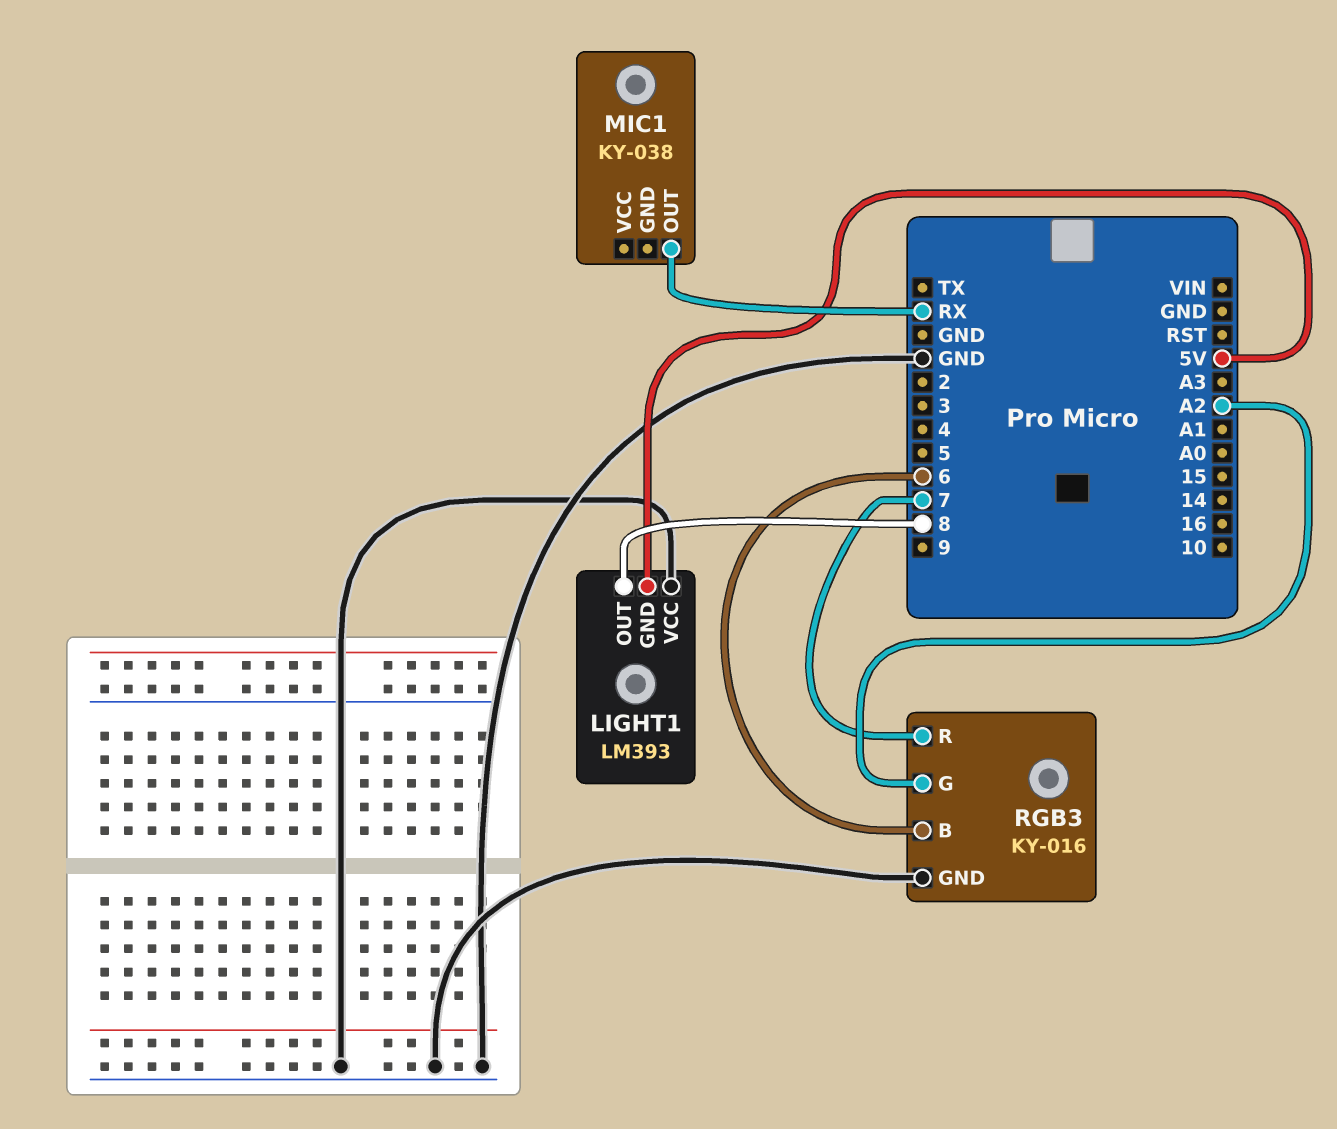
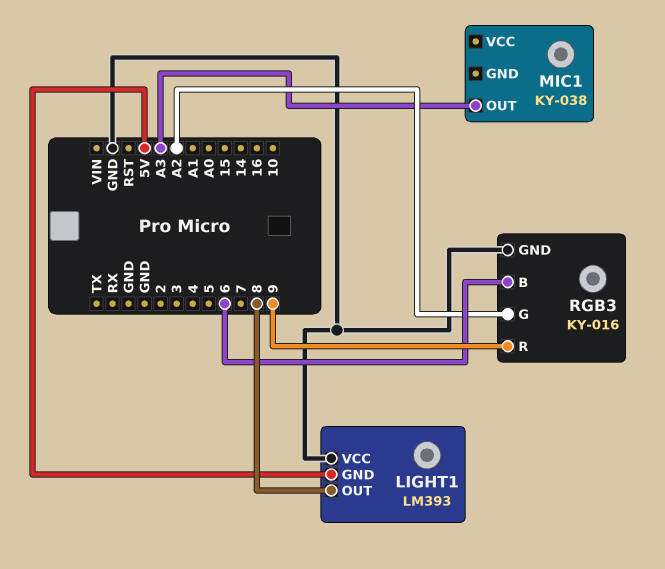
MIC1 pin OUT: RX -> A3
RGB3 pin R: 7 -> 9

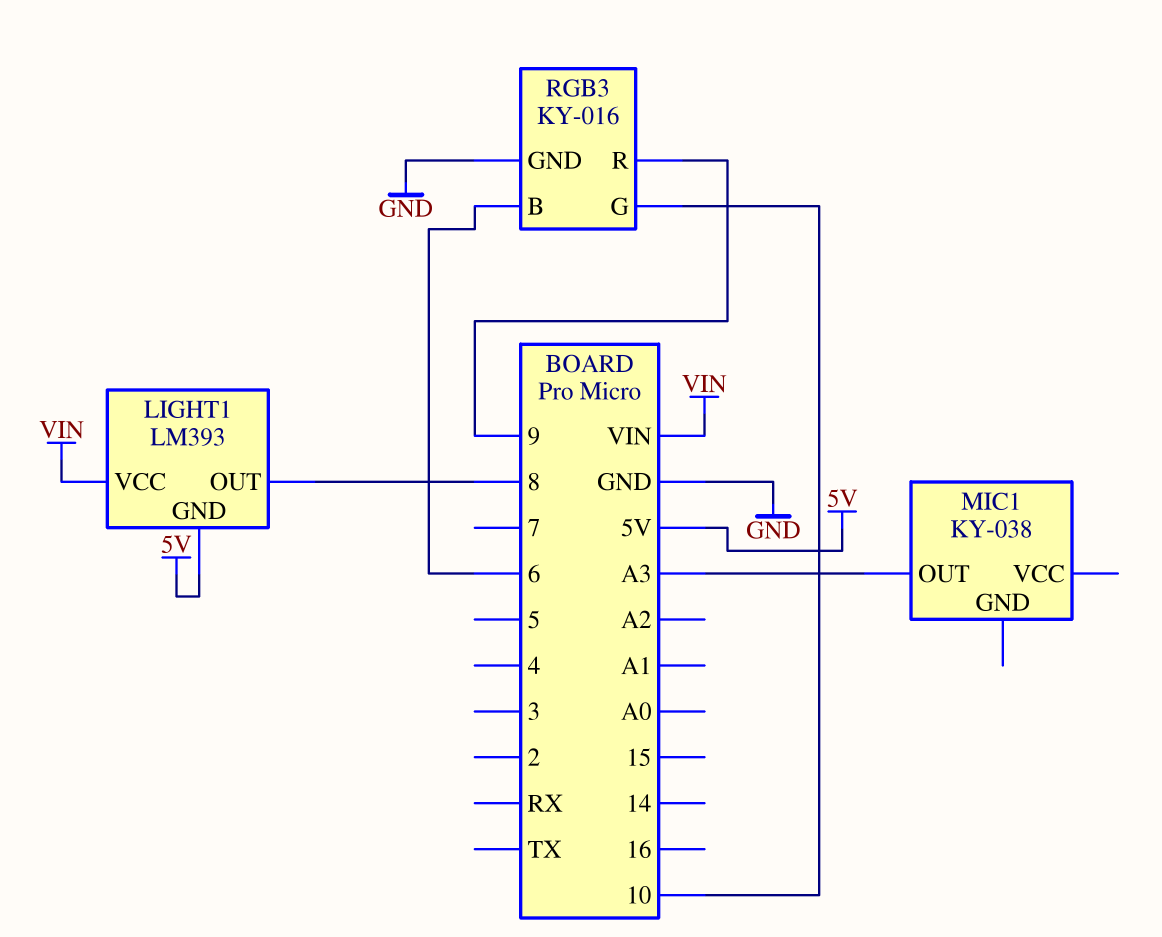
LIGHT1 pin VCC: GND -> VIN
RGB3 pin G: A2 -> 10

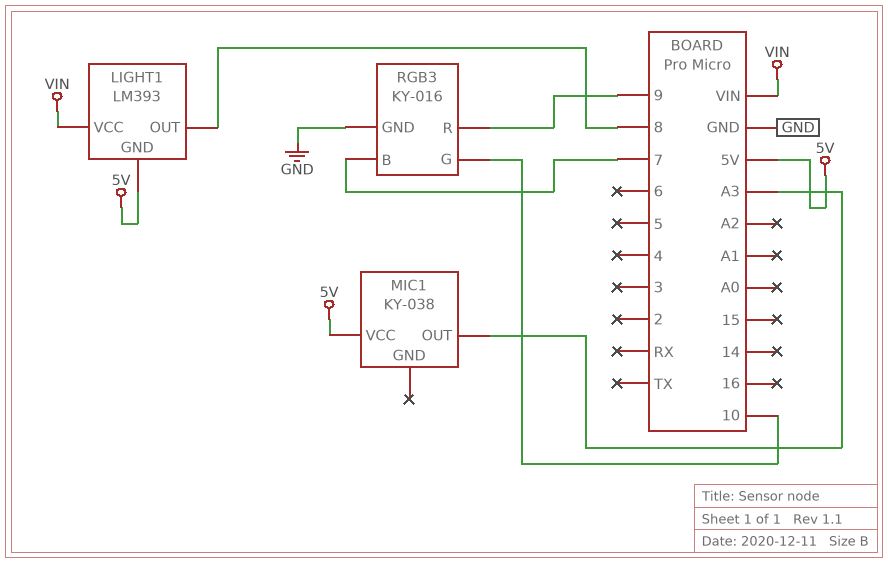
MIC1 pin VCC: none -> 5V
RGB3 pin B: 6 -> 7

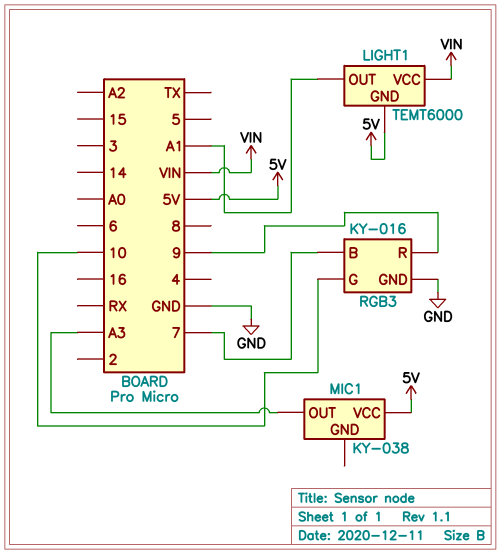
LIGHT1: LM393 -> TEMT6000
LIGHT1 pin OUT: 8 -> A1

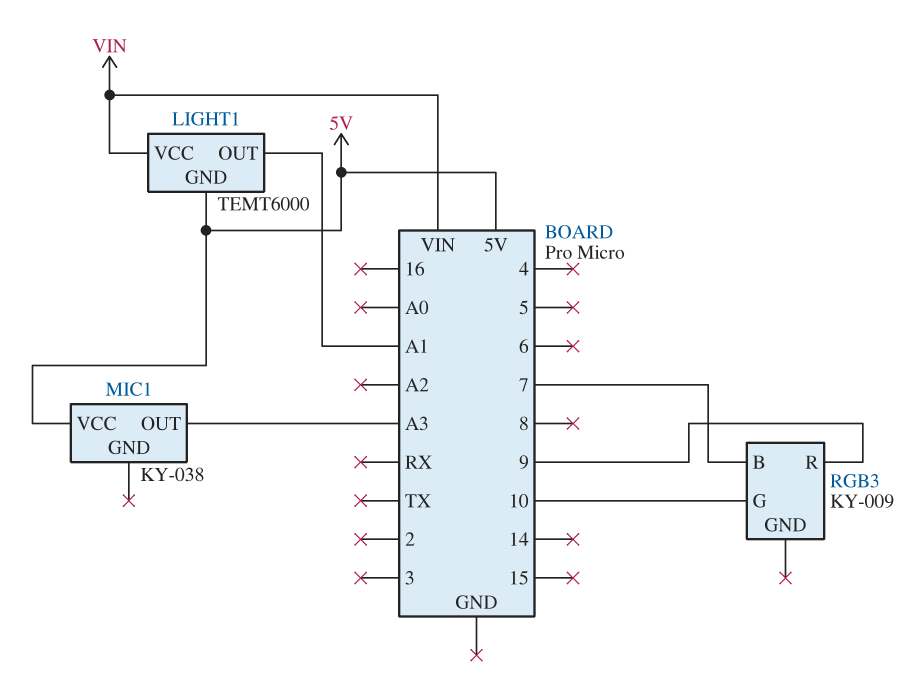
RGB3: KY-016 -> KY-009
RGB3 pin GND: GND -> none

